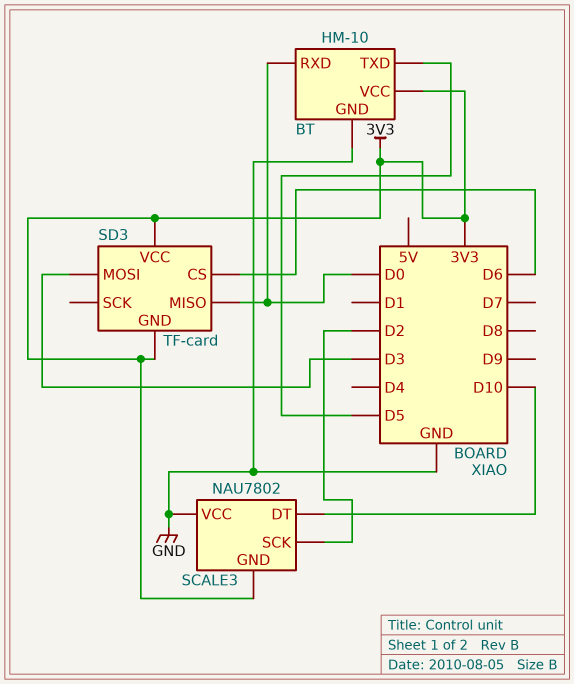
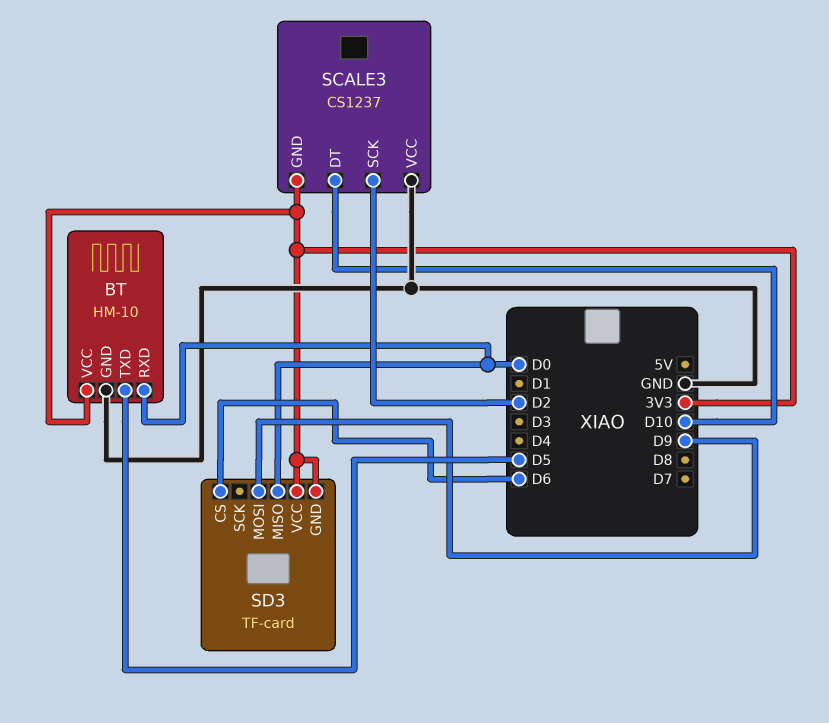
SCALE3: NAU7802 -> CS1237
SD3 pin MOSI: D3 -> D9

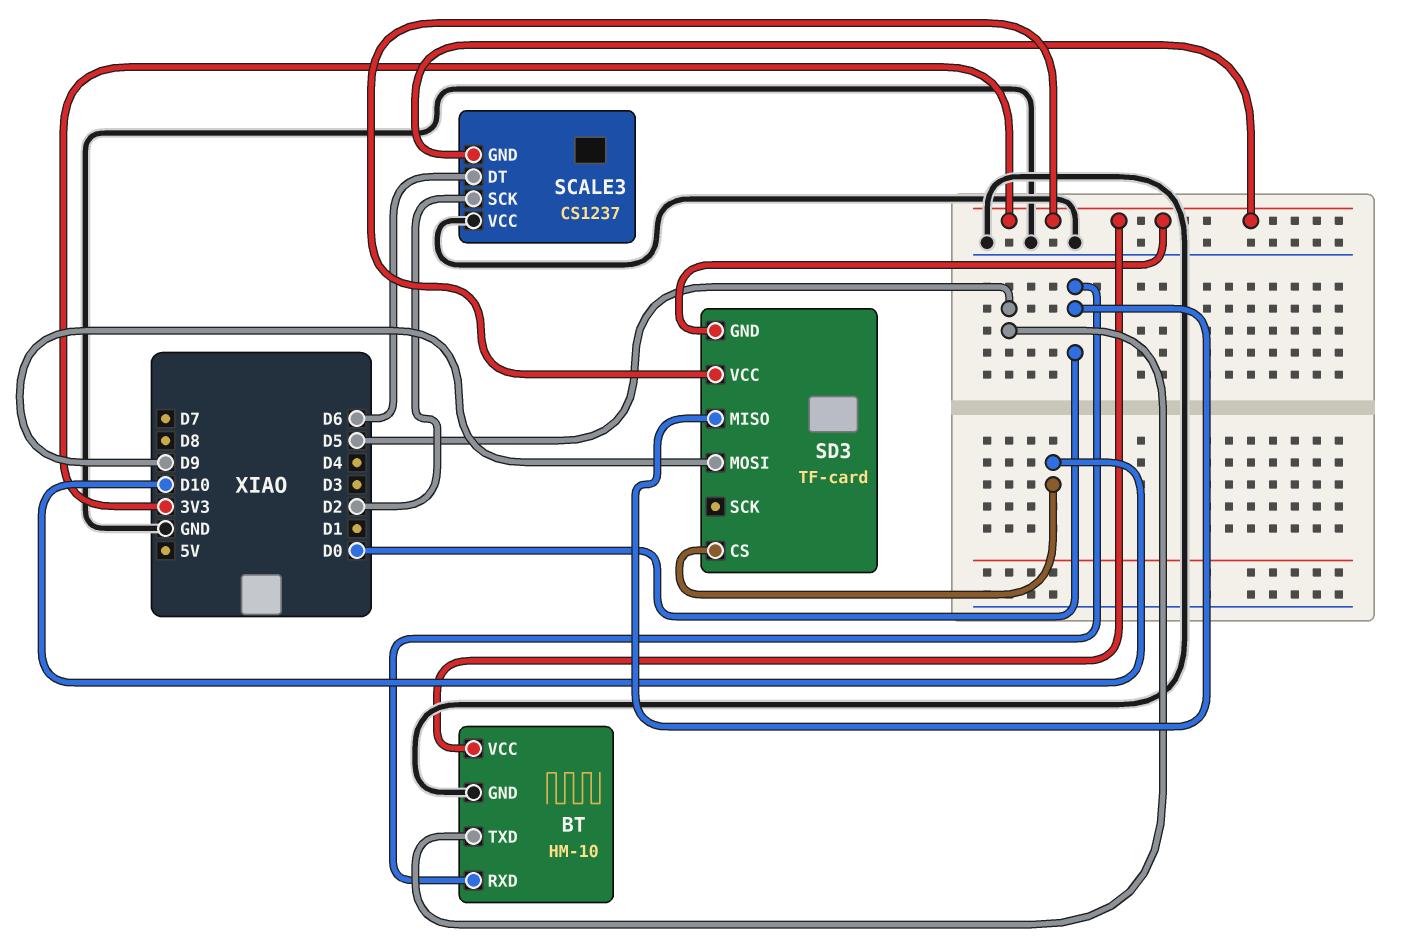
SCALE3 pin DT: D10 -> D6
SD3 pin CS: D6 -> D10

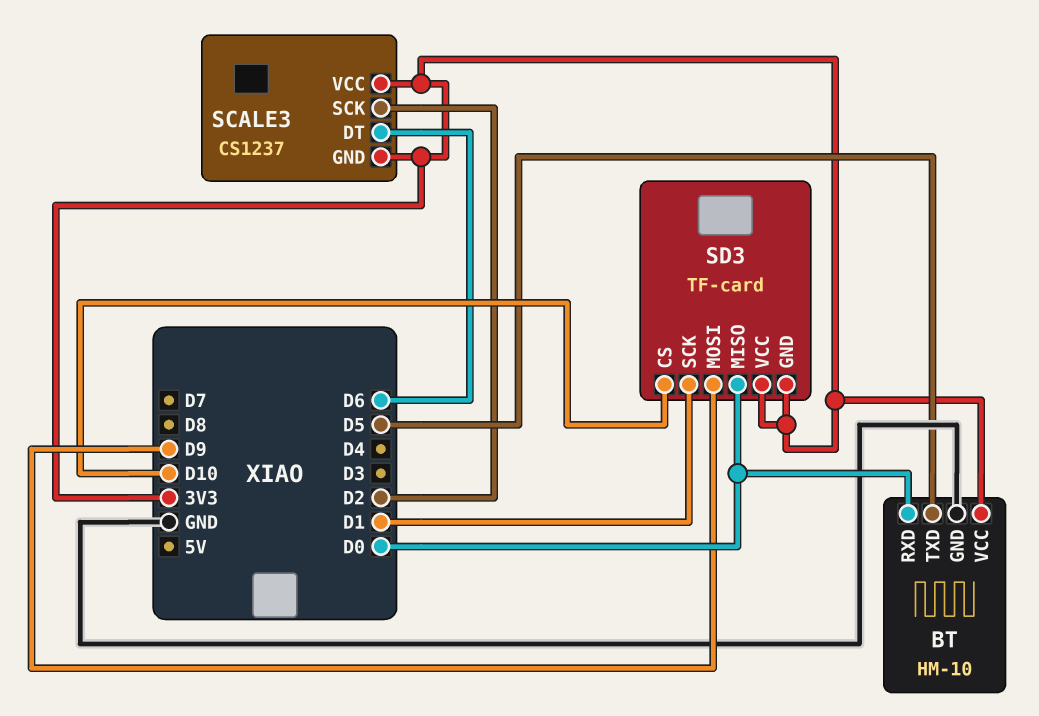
SCALE3 pin VCC: GND -> 3V3
SD3 pin SCK: none -> D1

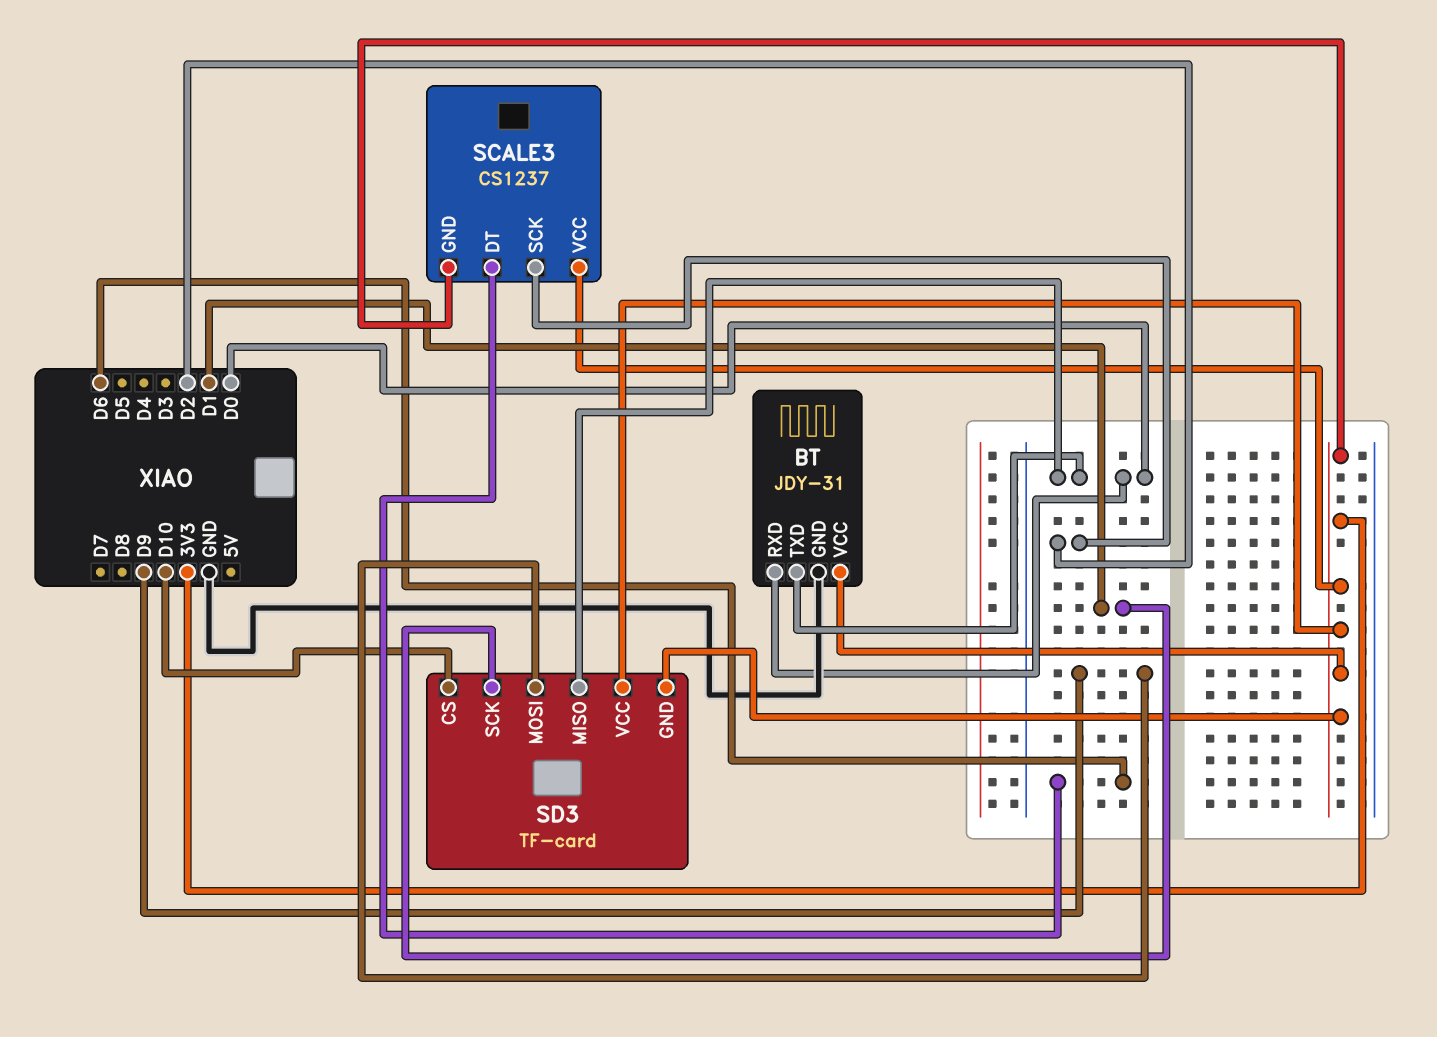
BT: HM-10 -> JDY-31
BT pin TXD: D5 -> D0

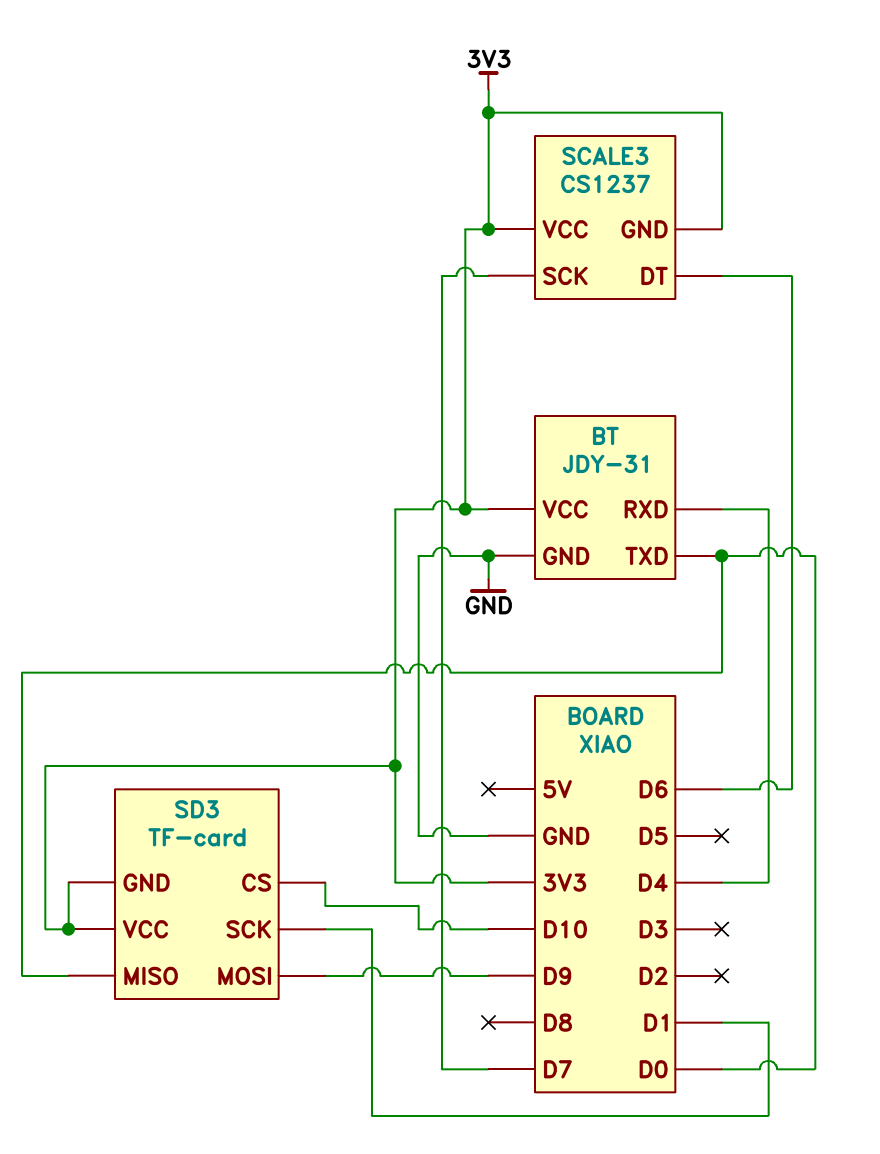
BT pin RXD: D0 -> D4
SCALE3 pin SCK: D2 -> D7

